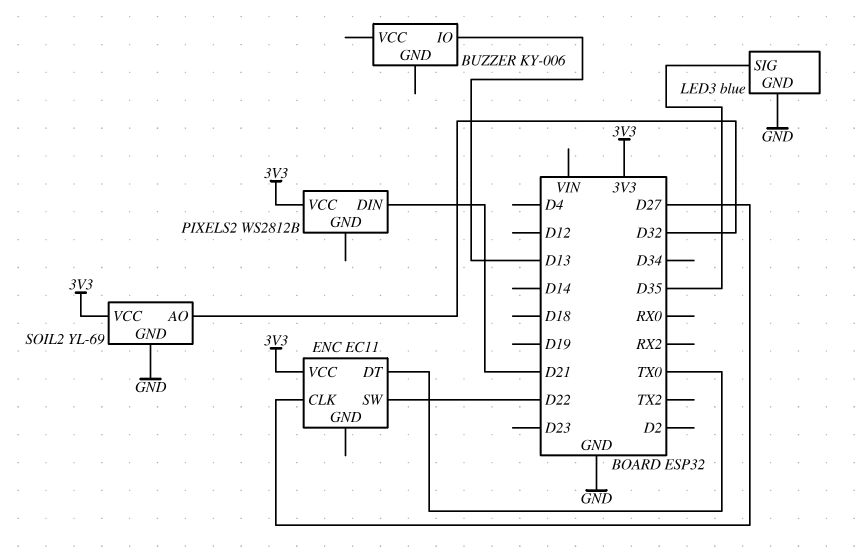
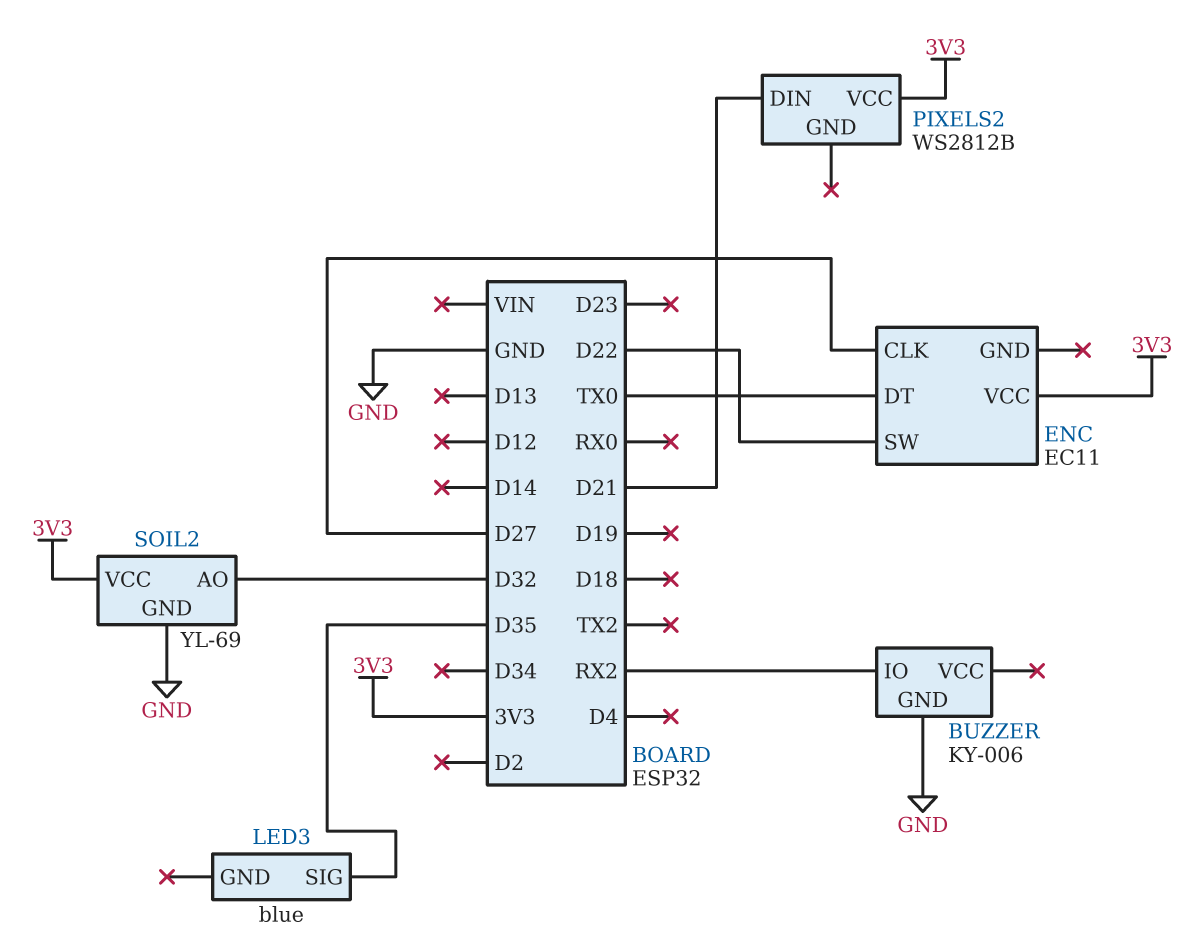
BUZZER pin GND: none -> GND
BUZZER pin IO: D13 -> RX2
LED3 pin GND: GND -> none

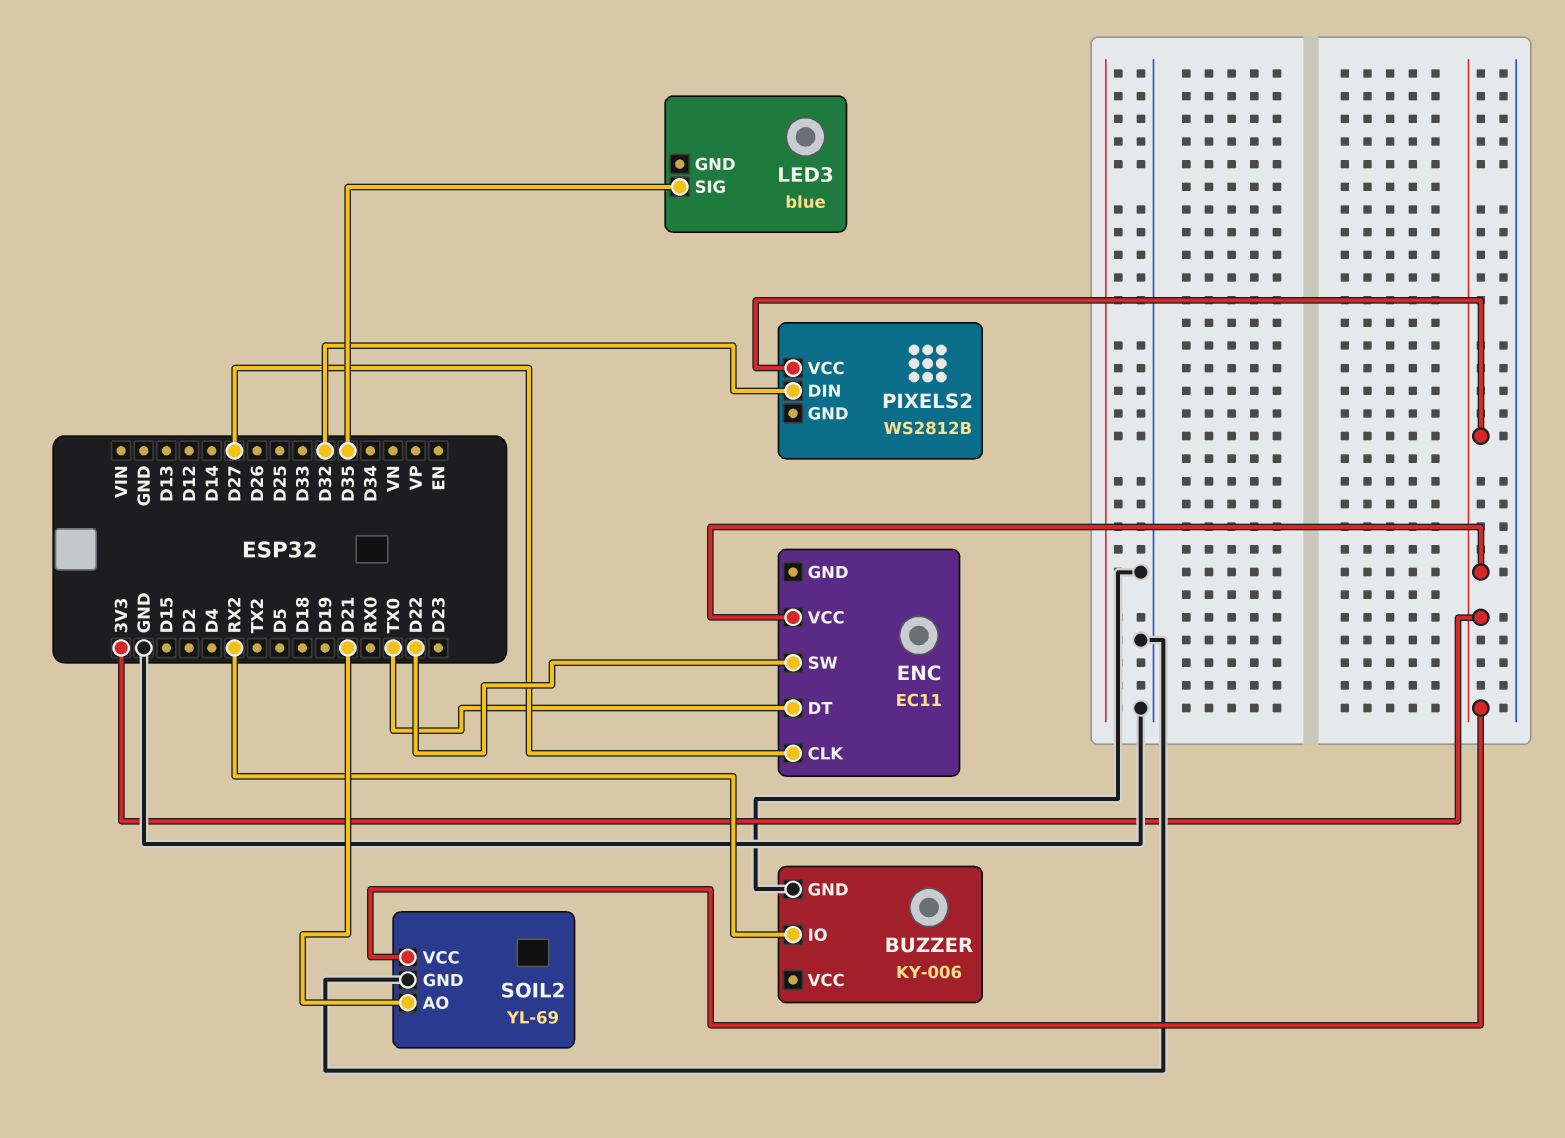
PIXELS2 pin DIN: D21 -> D32
SOIL2 pin AO: D32 -> D21

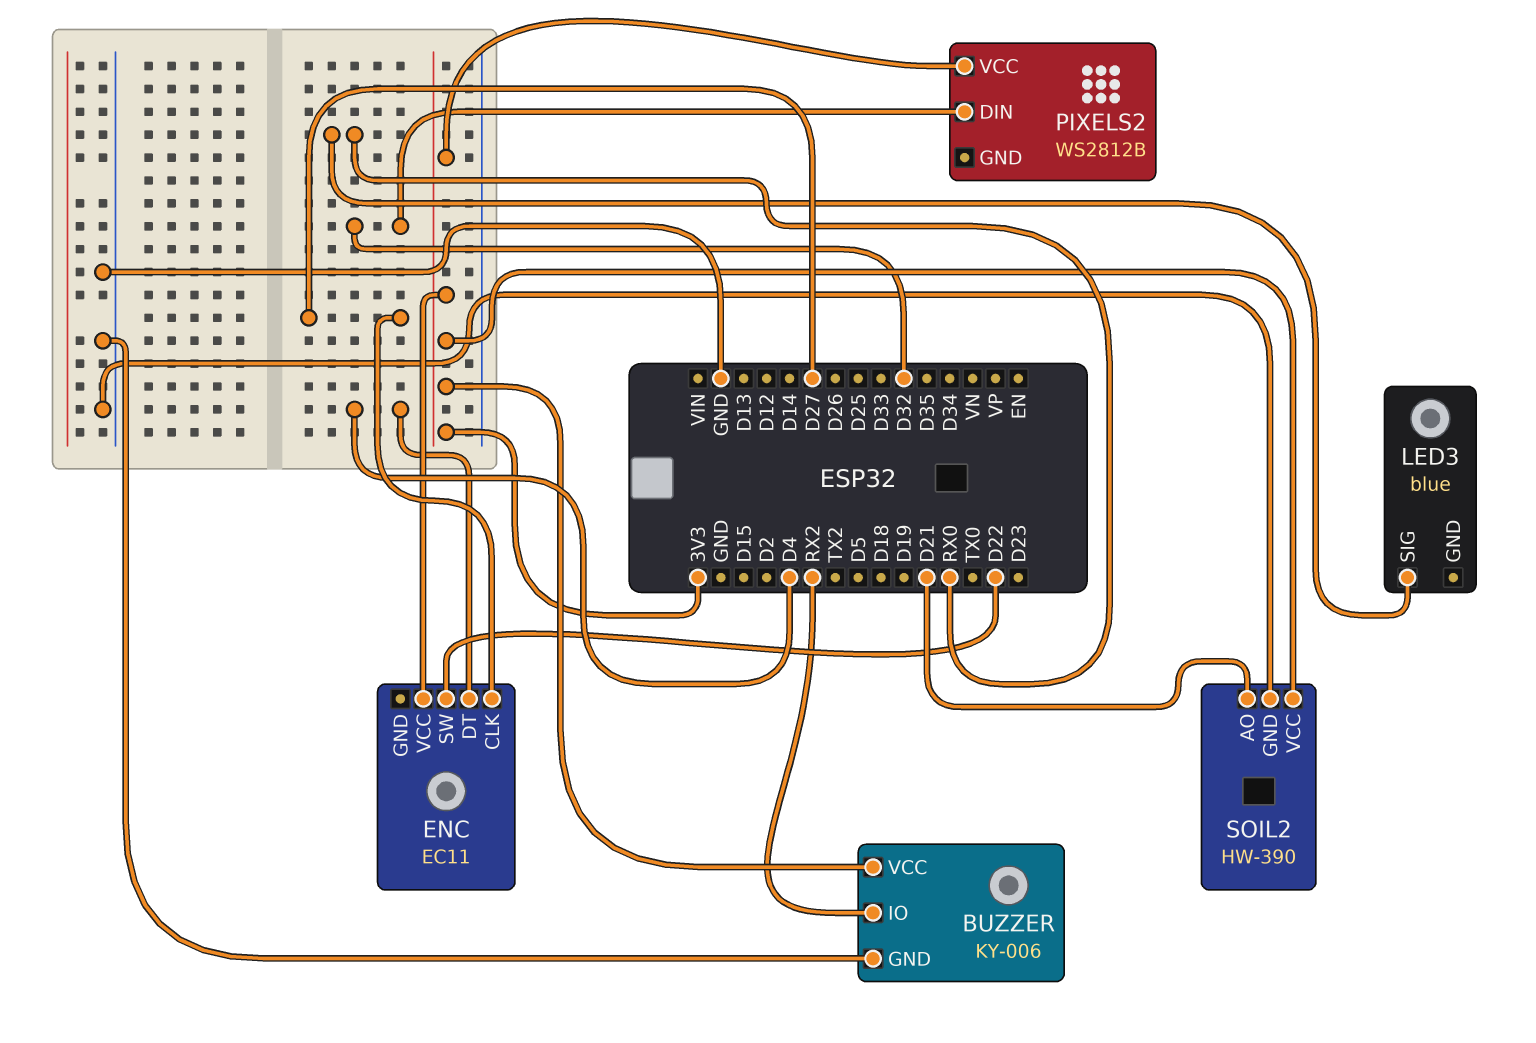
BUZZER pin VCC: none -> 3V3
ENC pin DT: TX0 -> D4
LED3 pin SIG: D35 -> RX0
SOIL2: YL-69 -> HW-390

